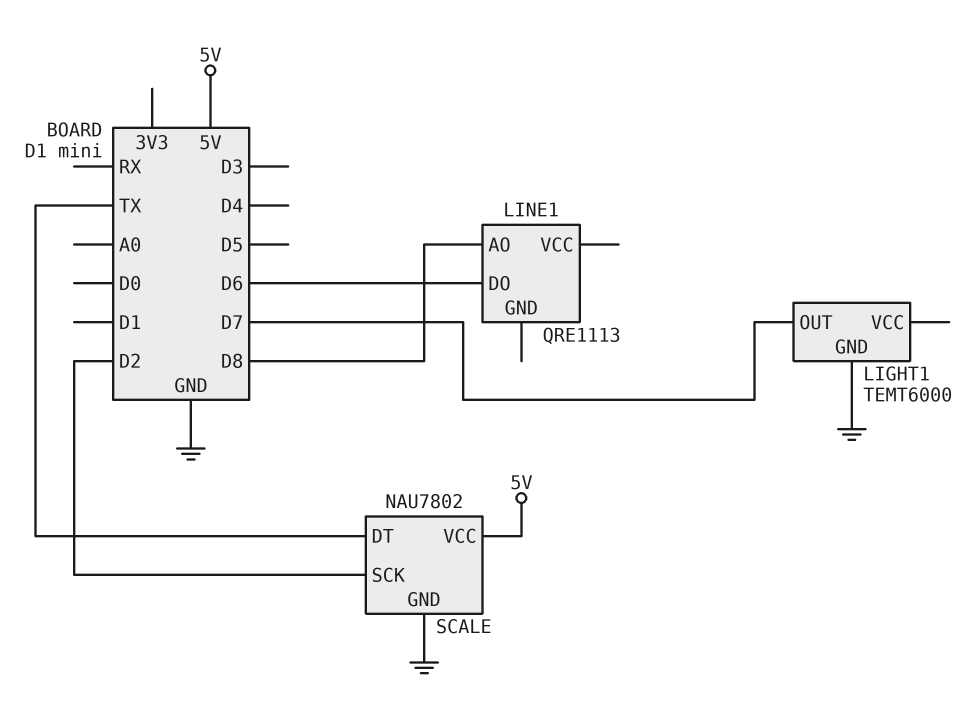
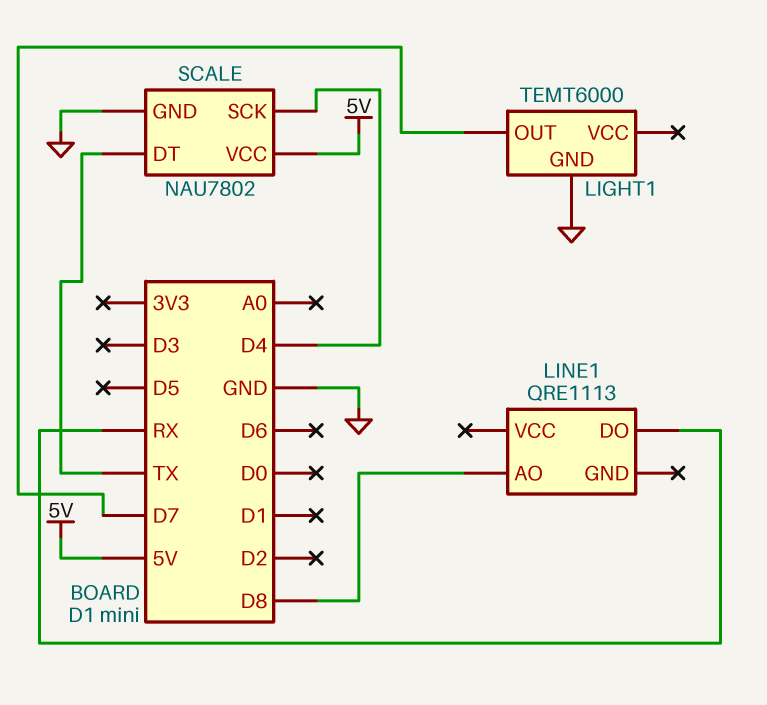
LINE1 pin DO: D6 -> RX
SCALE pin SCK: D2 -> D4

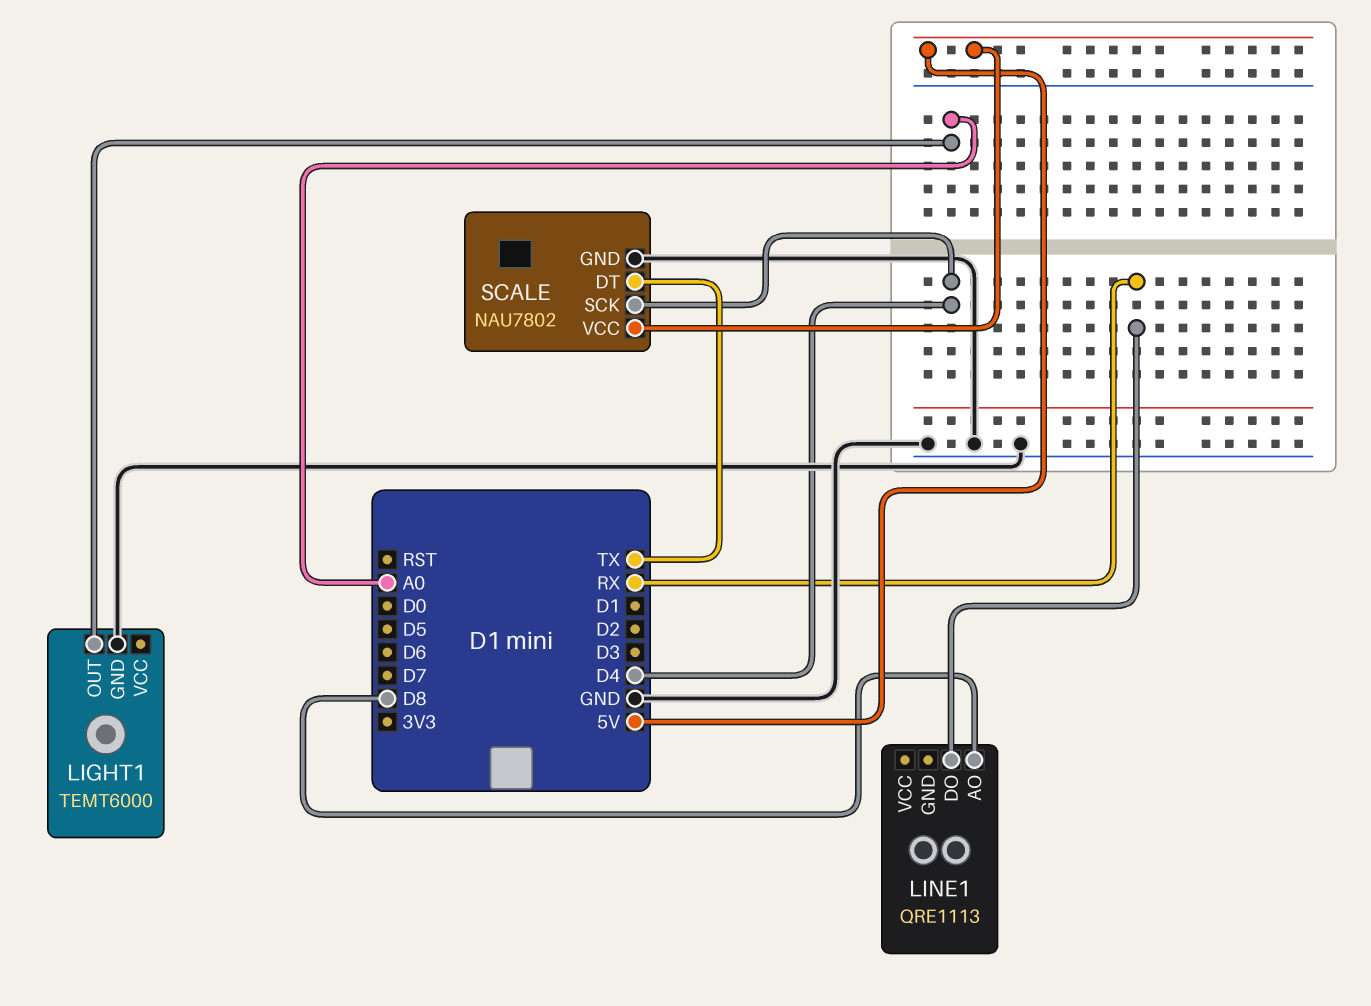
LIGHT1 pin OUT: D7 -> A0

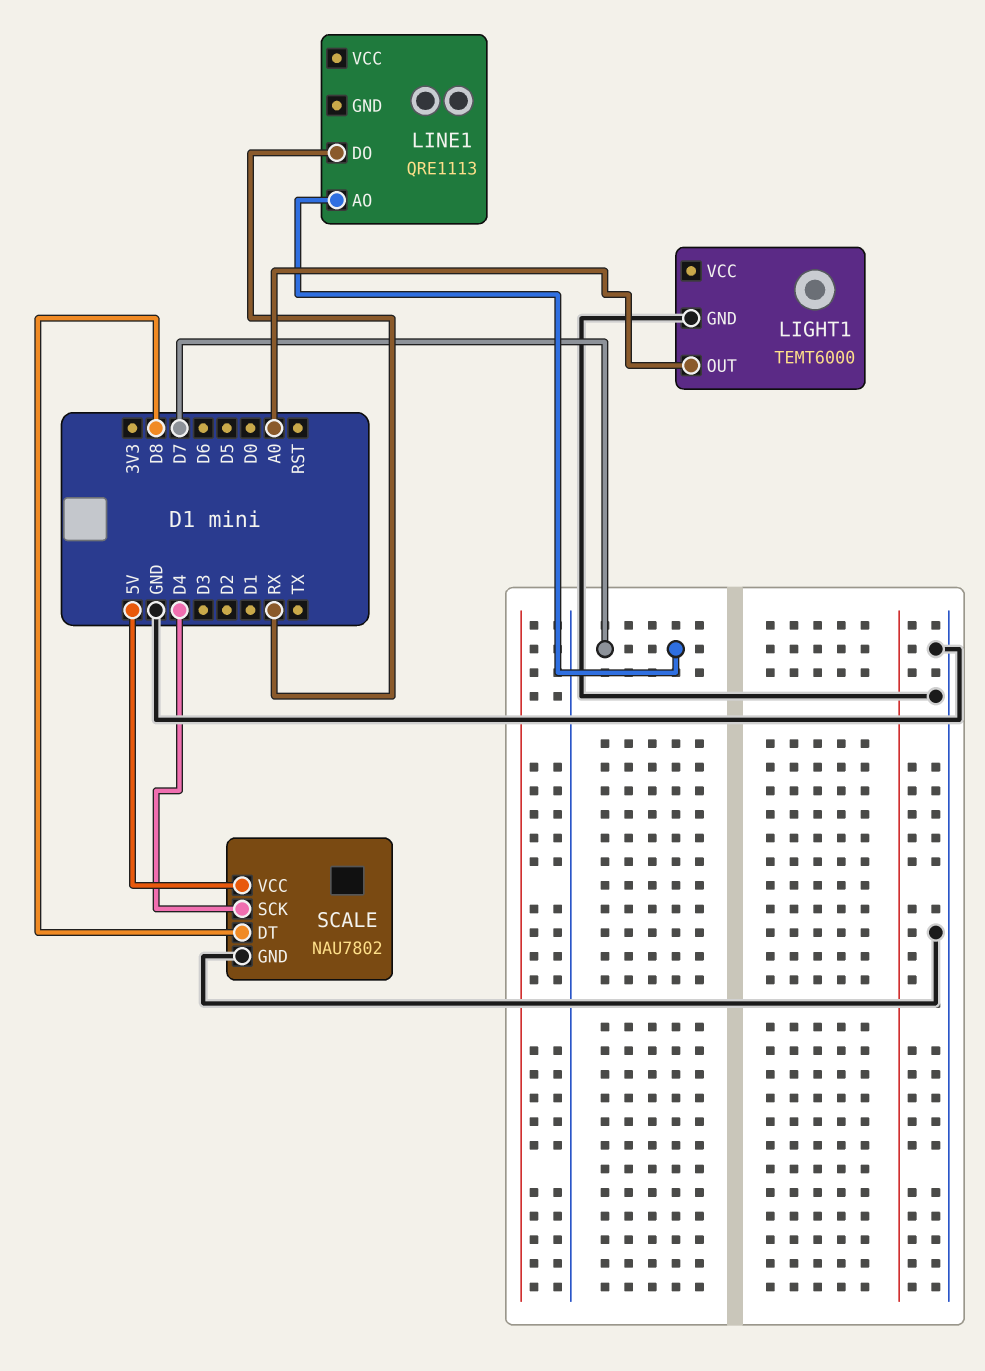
LINE1 pin AO: D8 -> D7
SCALE pin DT: TX -> D8

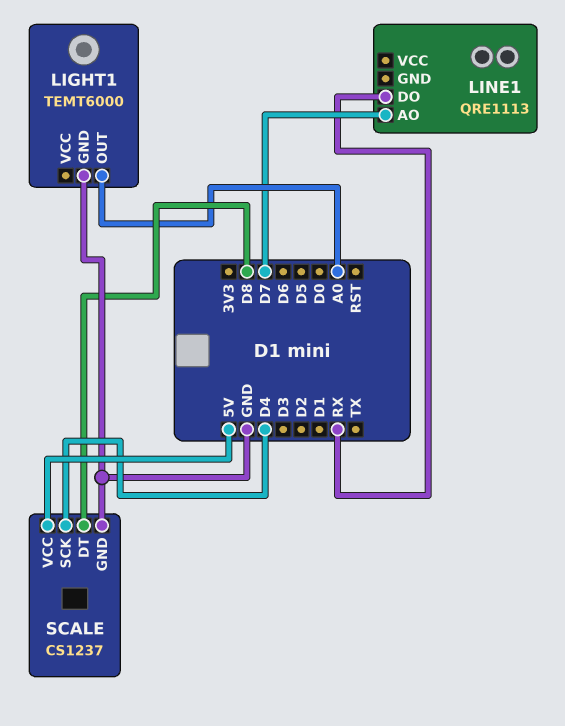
SCALE: NAU7802 -> CS1237

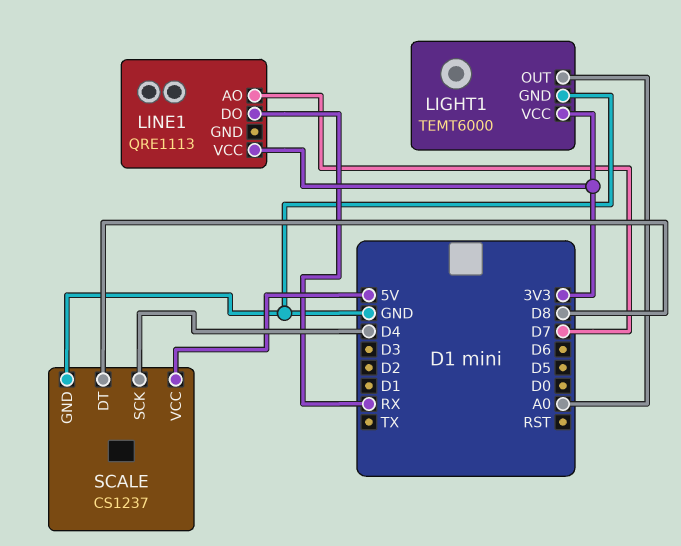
LIGHT1 pin VCC: none -> 3V3
LINE1 pin VCC: none -> 3V3

